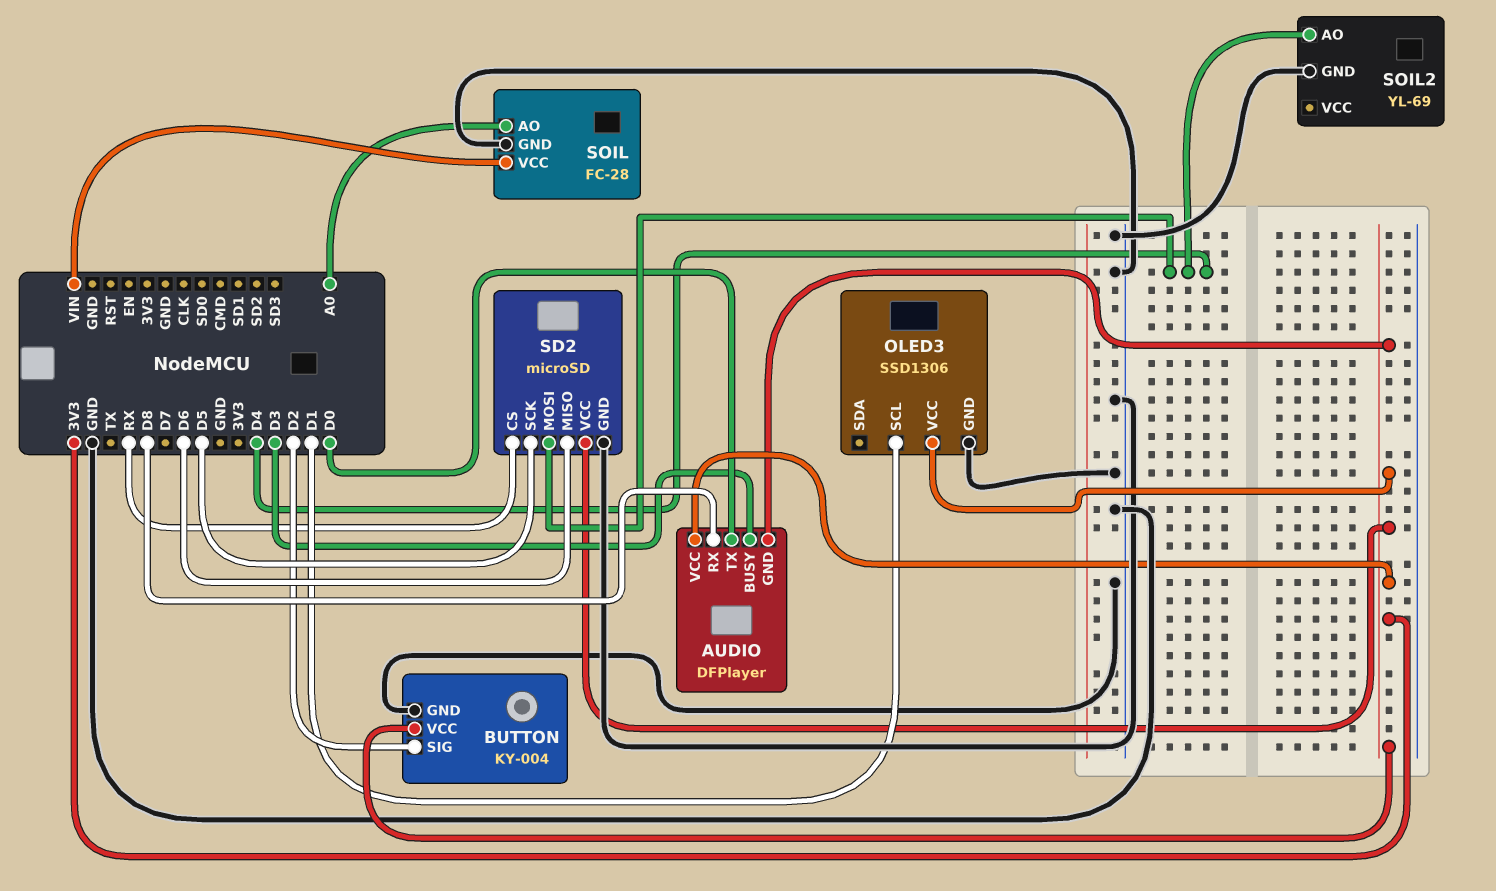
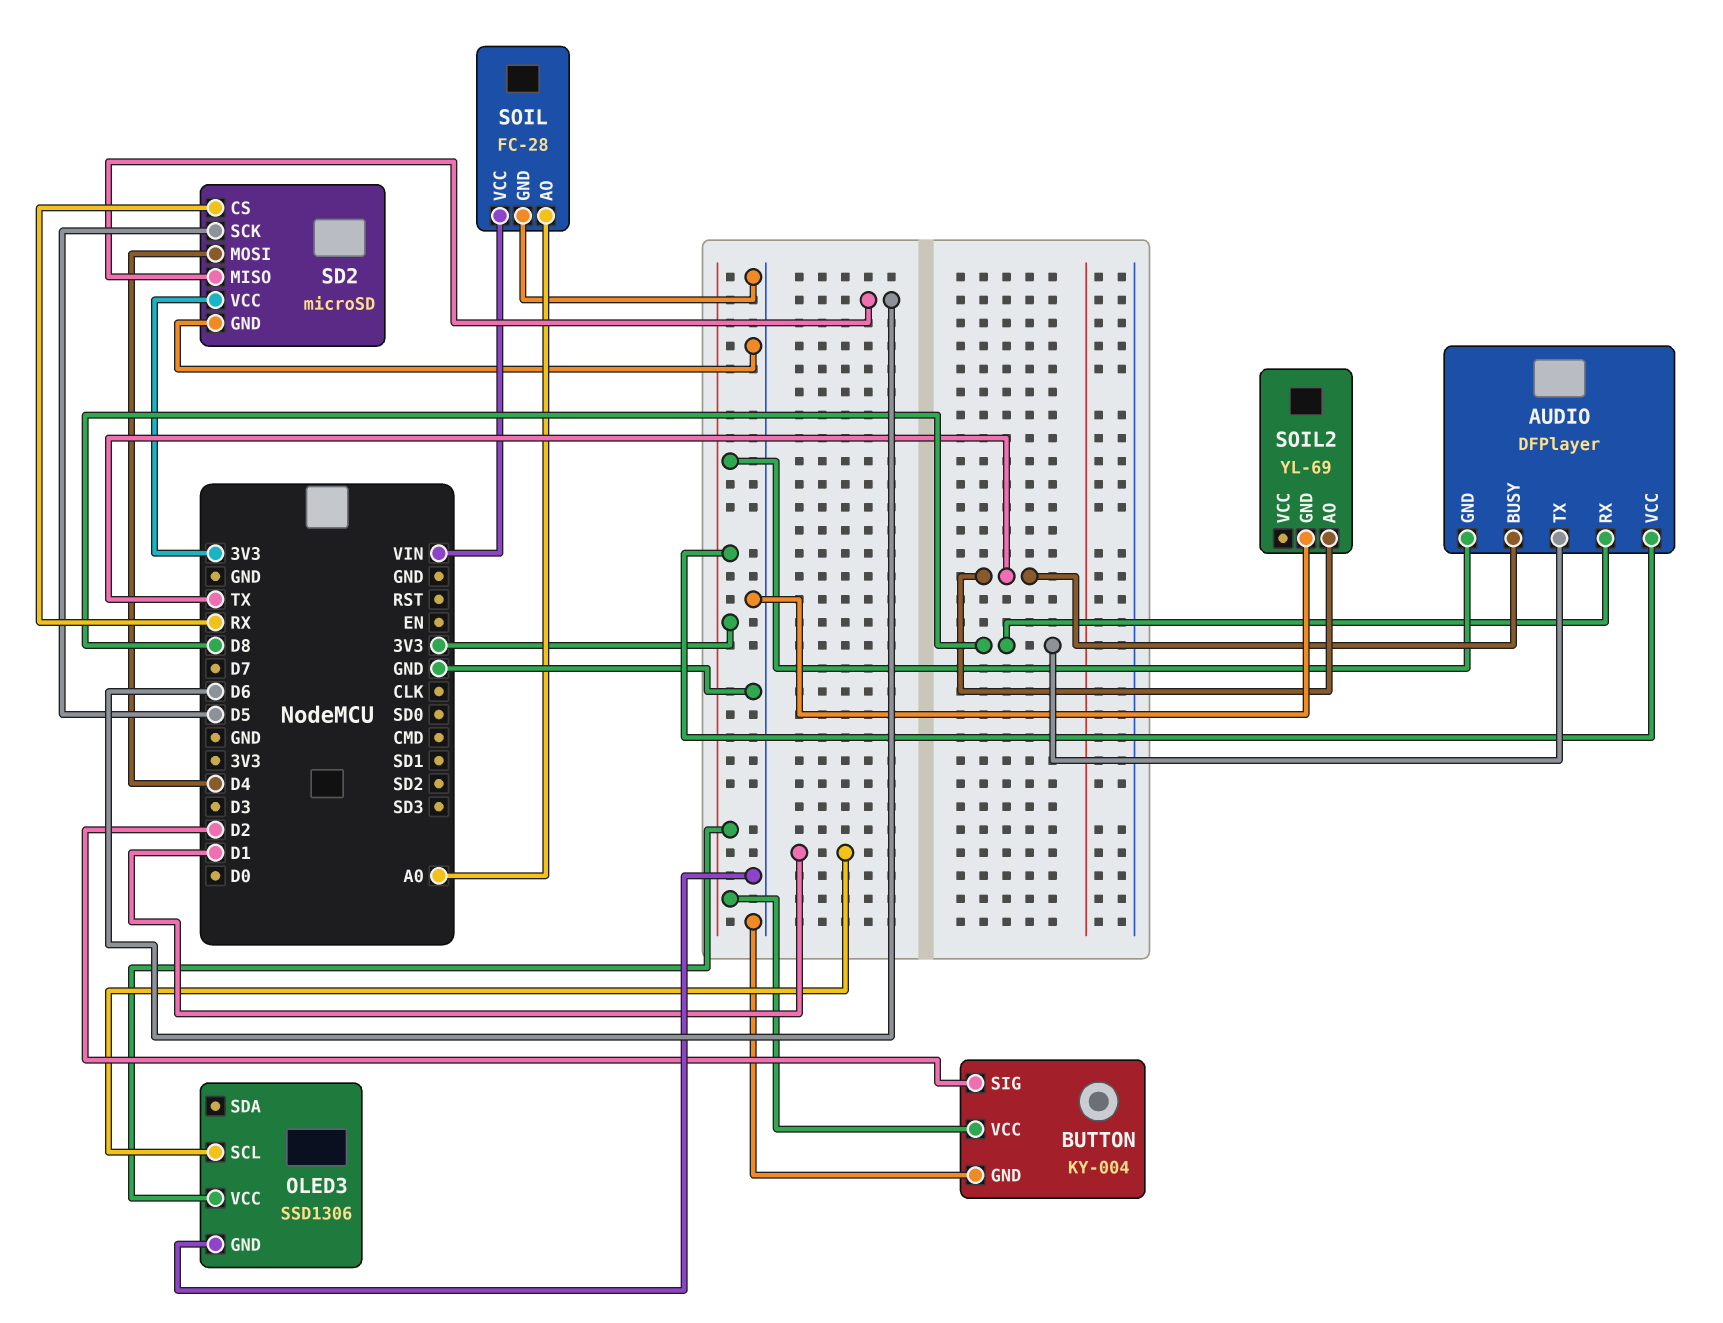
AUDIO pin BUSY: D3 -> TX
AUDIO pin TX: D0 -> D8
SOIL2 pin AO: D4 -> TX

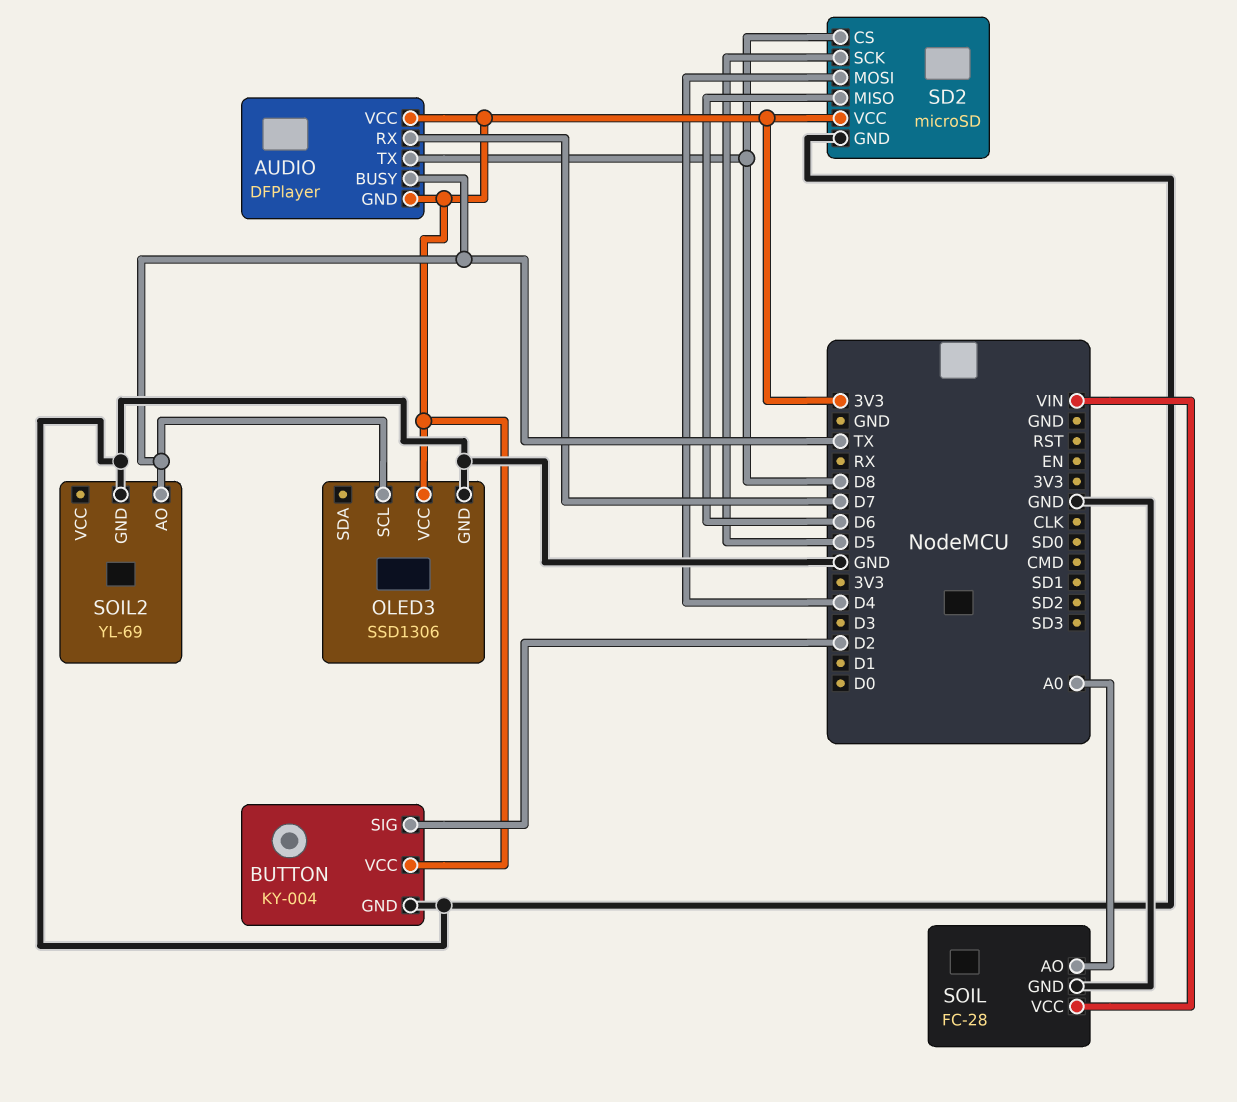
AUDIO pin RX: D8 -> D7
OLED3 pin SCL: D1 -> TX
SD2 pin CS: RX -> D8

